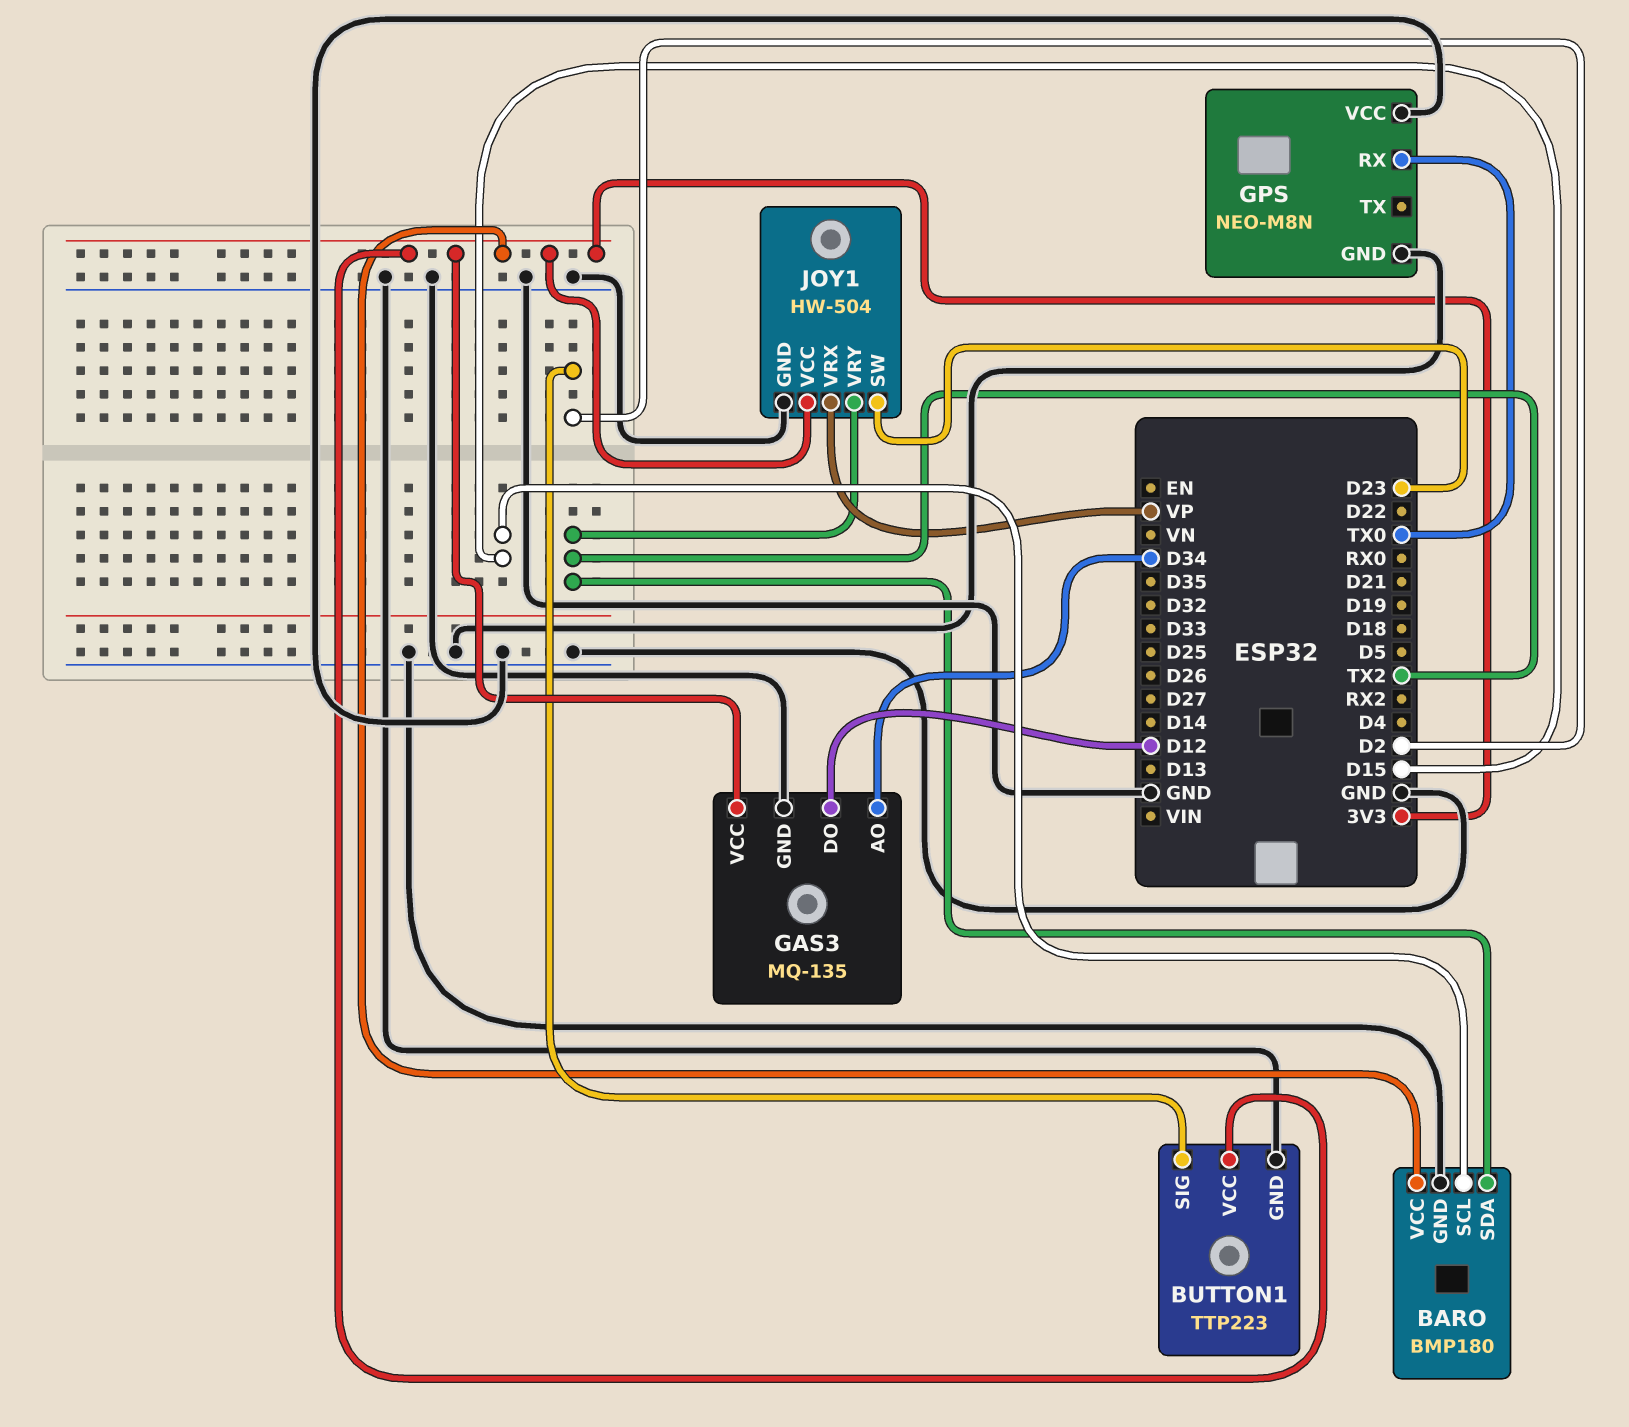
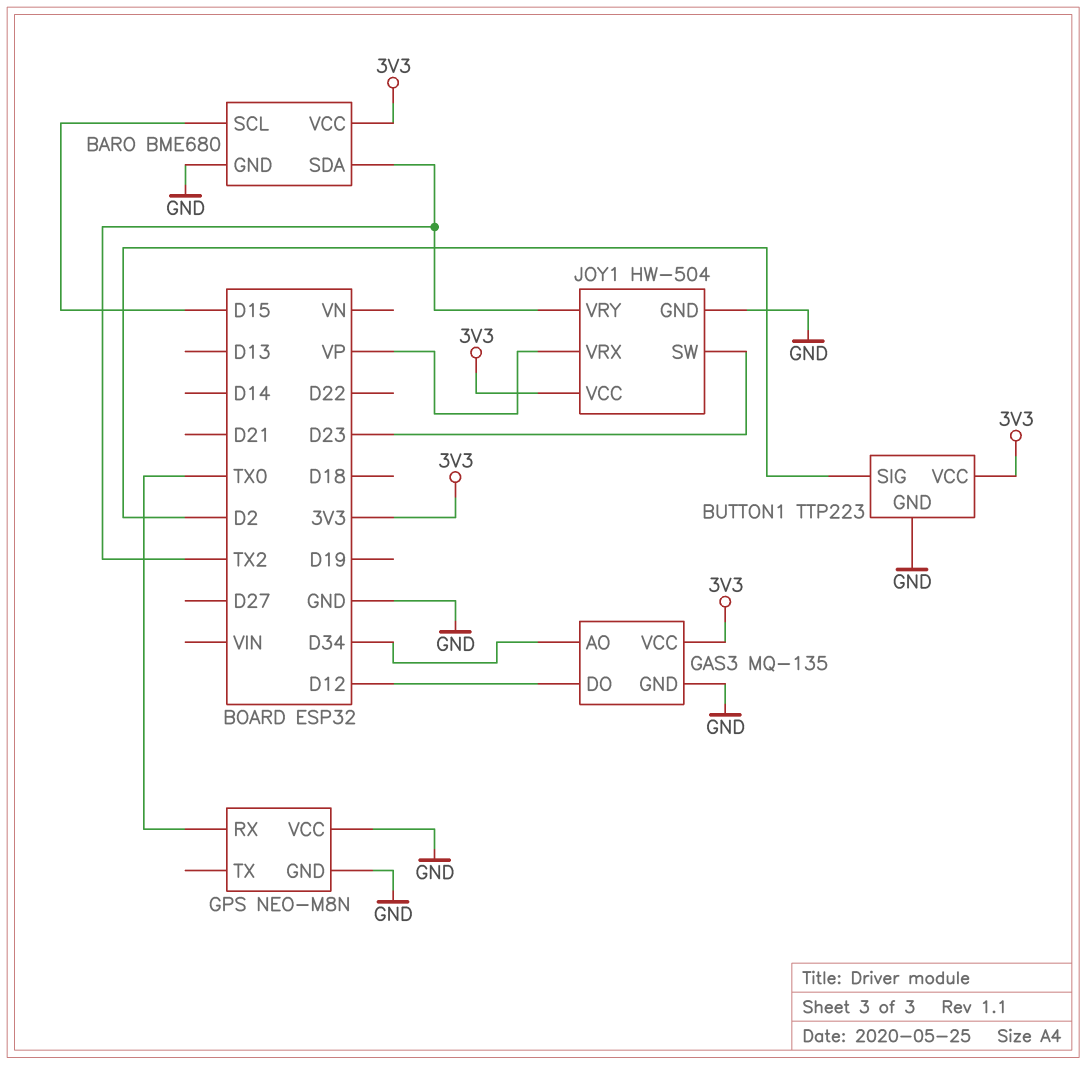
BARO: BMP180 -> BME680

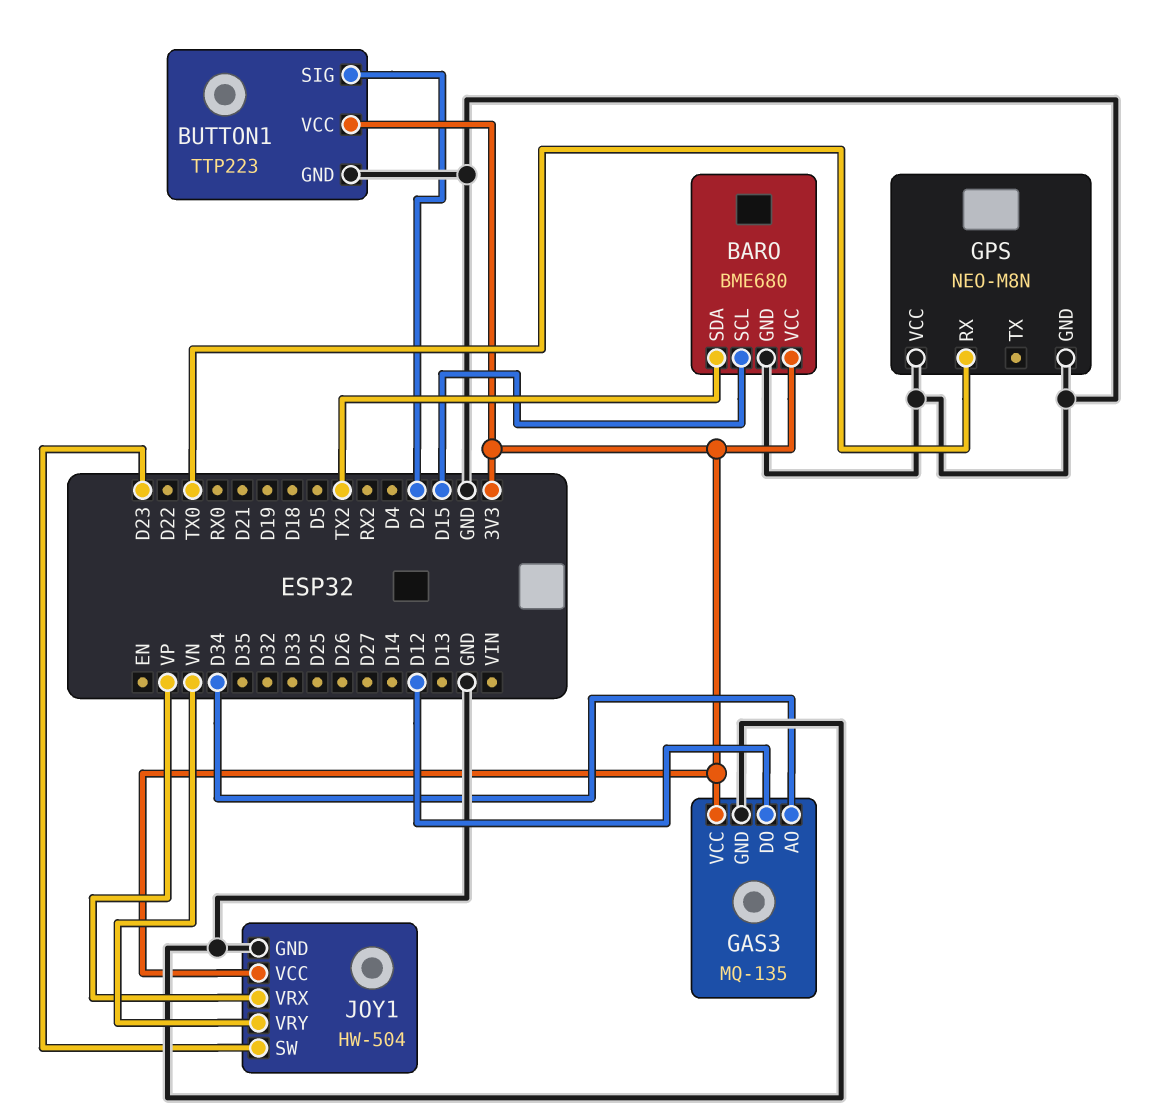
JOY1 pin VRY: TX2 -> VN

